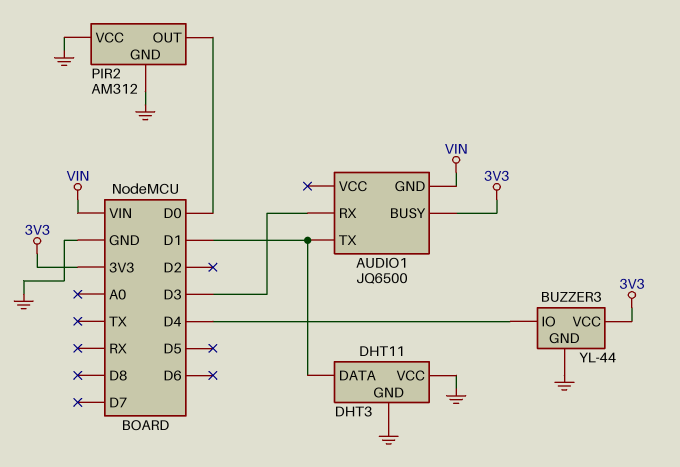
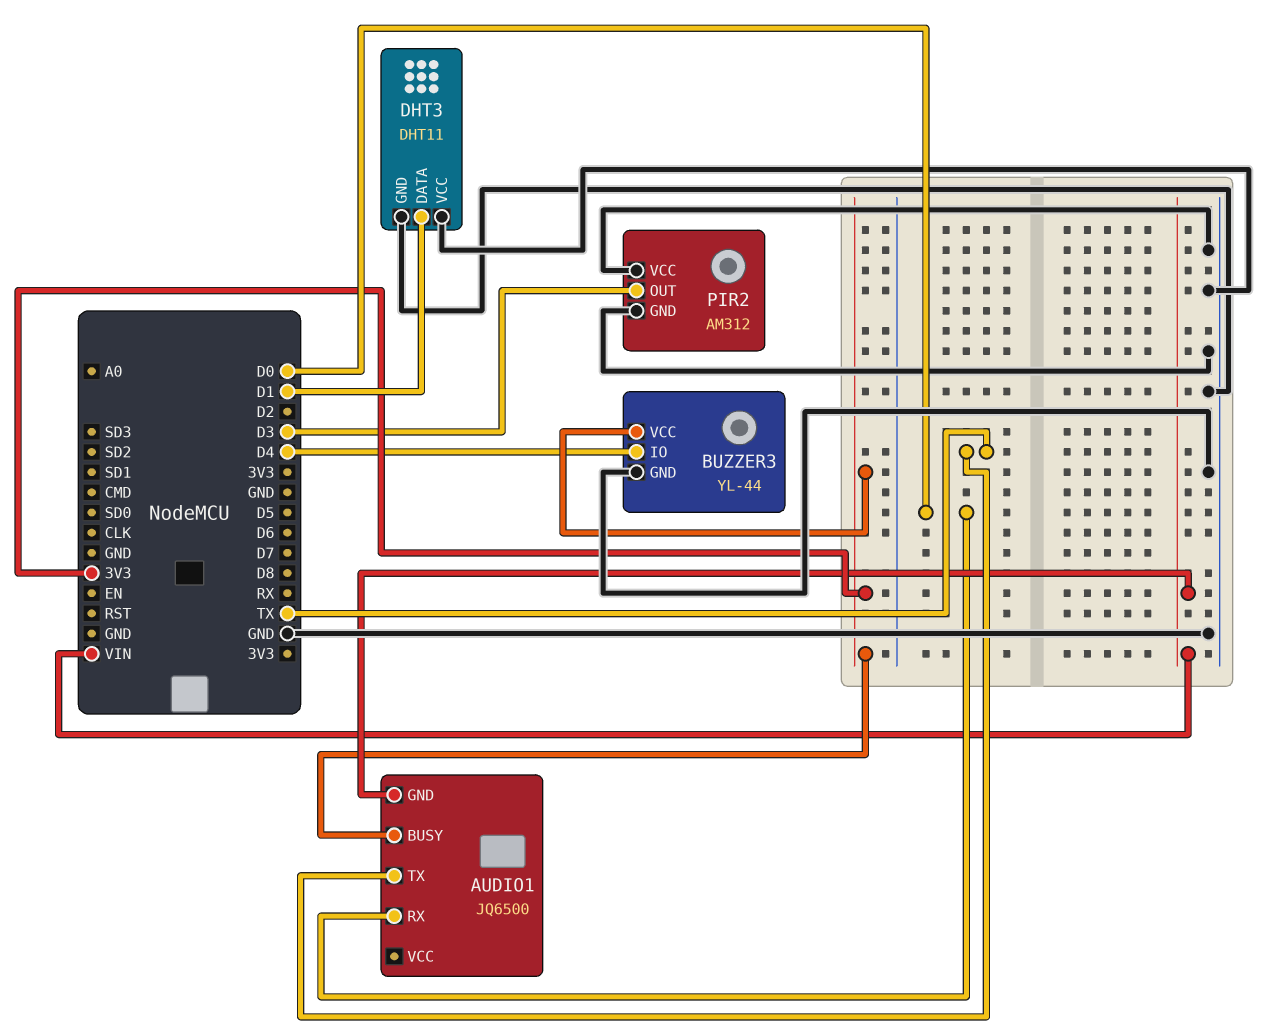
AUDIO1 pin RX: D3 -> D0
AUDIO1 pin TX: D1 -> TX
PIR2 pin OUT: D0 -> D3

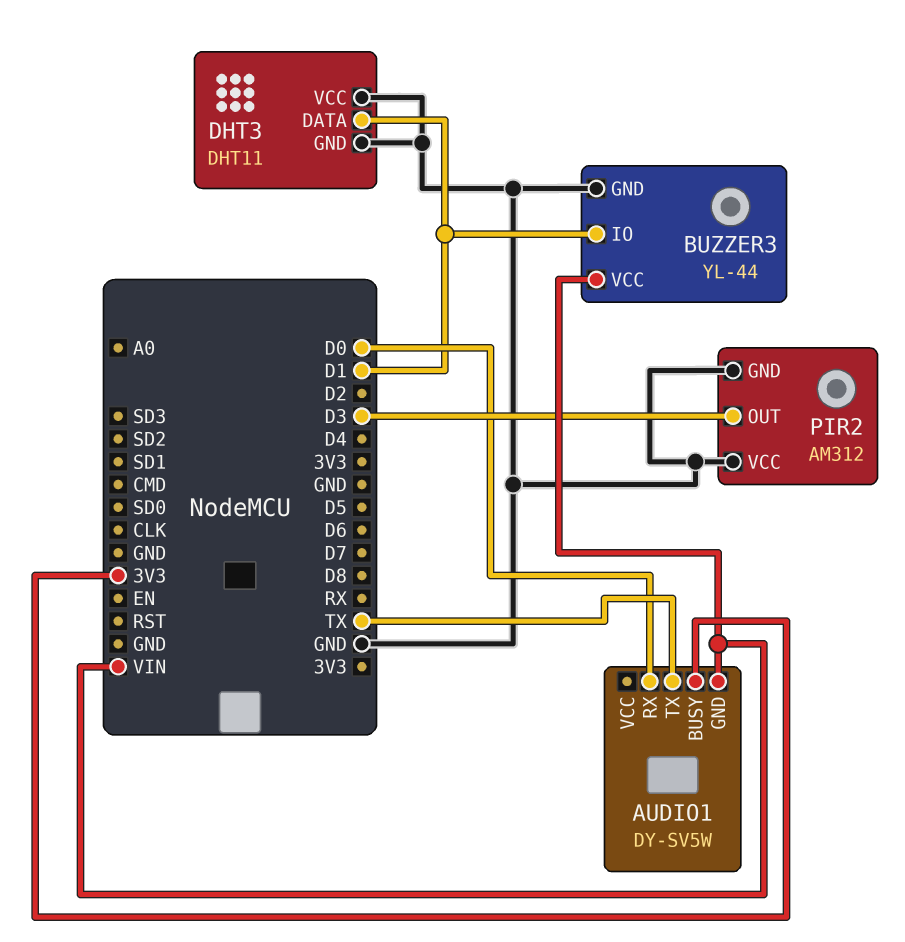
AUDIO1: JQ6500 -> DY-SV5W
BUZZER3 pin IO: D4 -> D1
BUZZER3 pin VCC: 3V3 -> VIN

